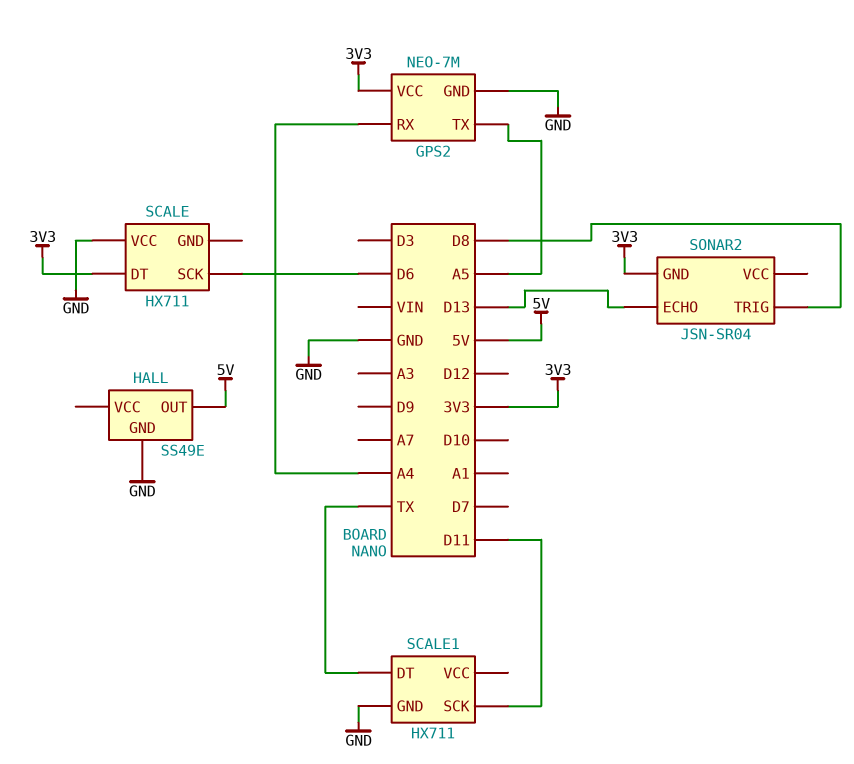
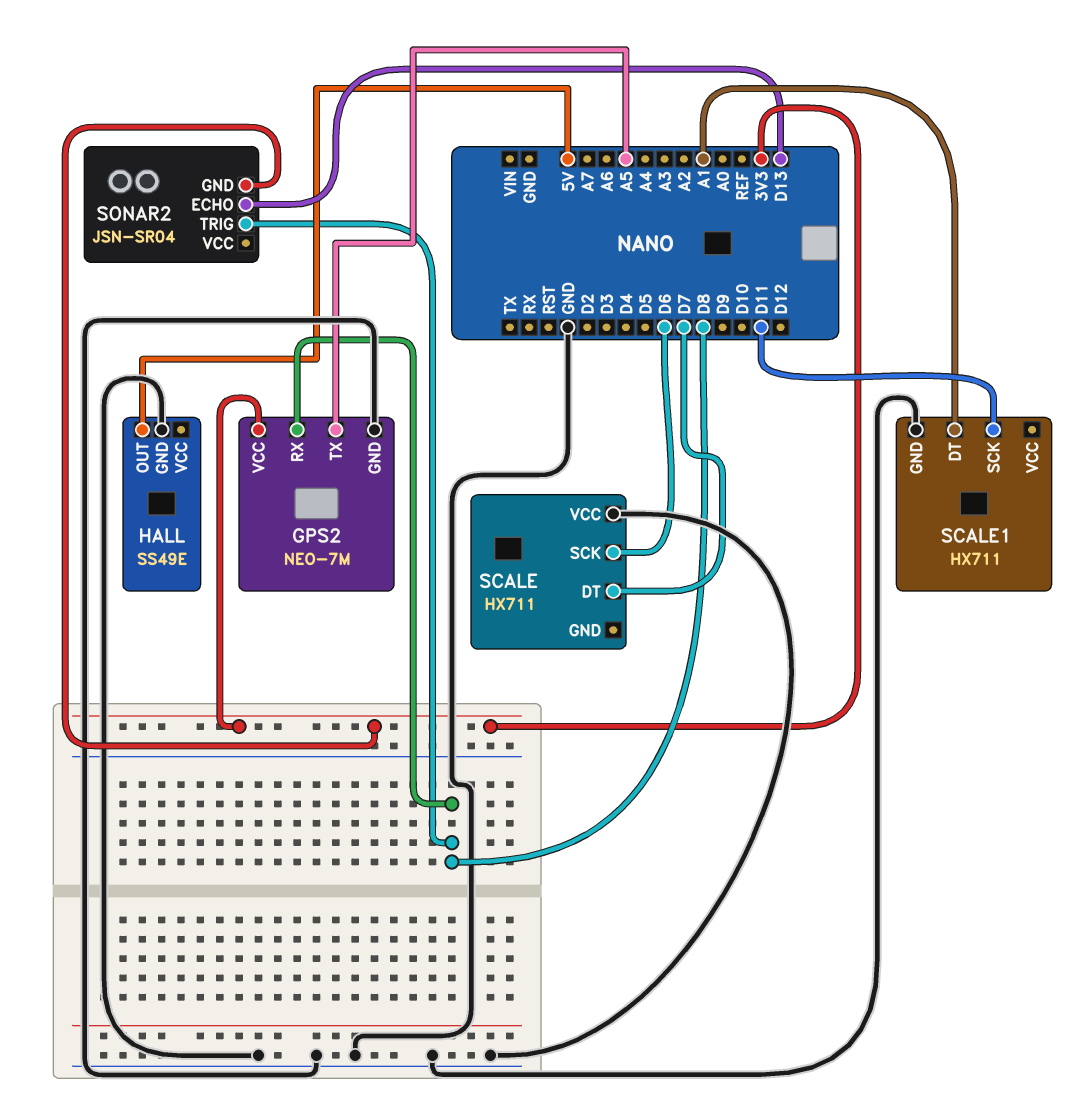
GPS2 pin RX: A4 -> D8
SCALE pin DT: 3V3 -> D7
SCALE1 pin DT: TX -> A1

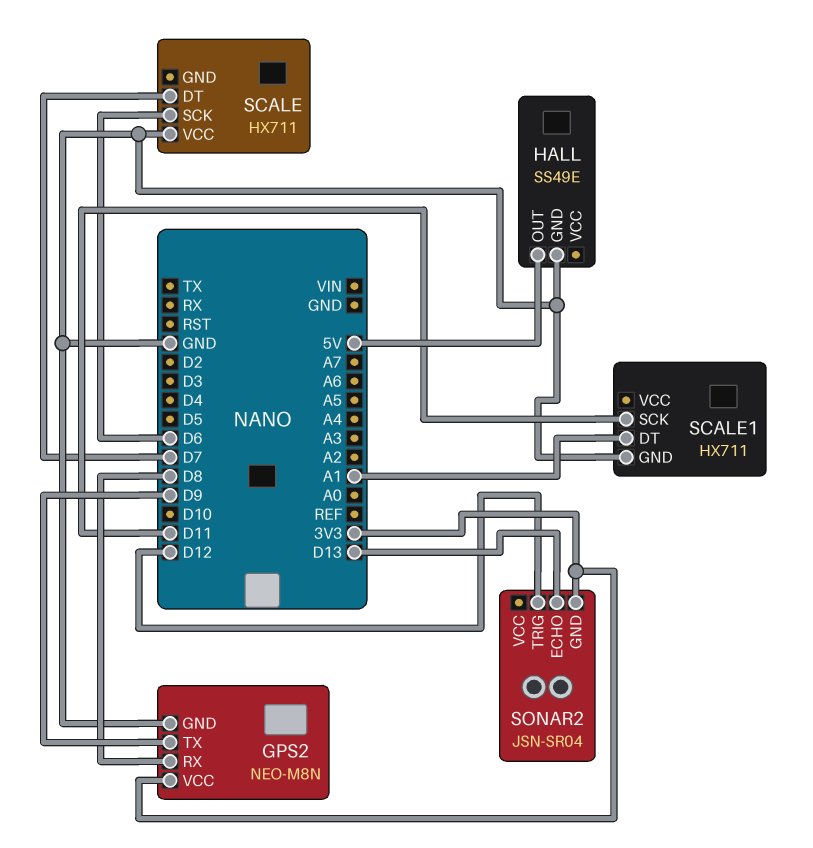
GPS2: NEO-7M -> NEO-M8N
GPS2 pin TX: A5 -> D9
SONAR2 pin TRIG: D8 -> D12

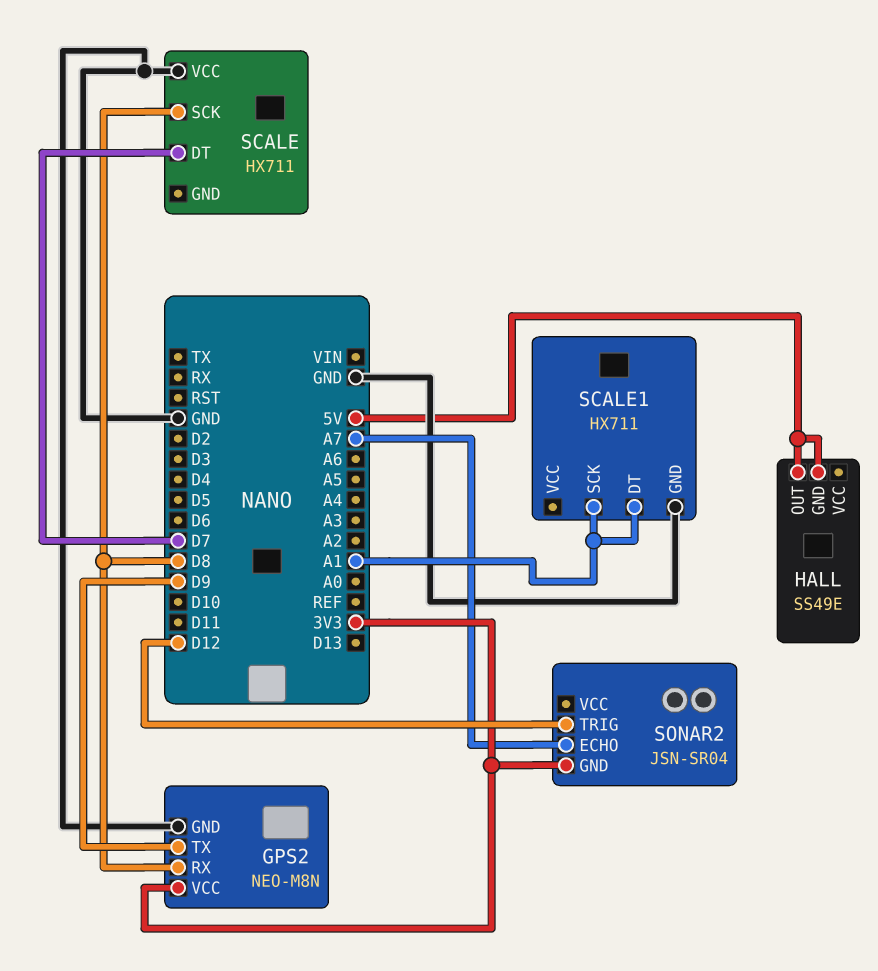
HALL pin GND: GND -> 5V
SCALE pin SCK: D6 -> D8
SCALE1 pin SCK: D11 -> A1
SONAR2 pin ECHO: D13 -> A7

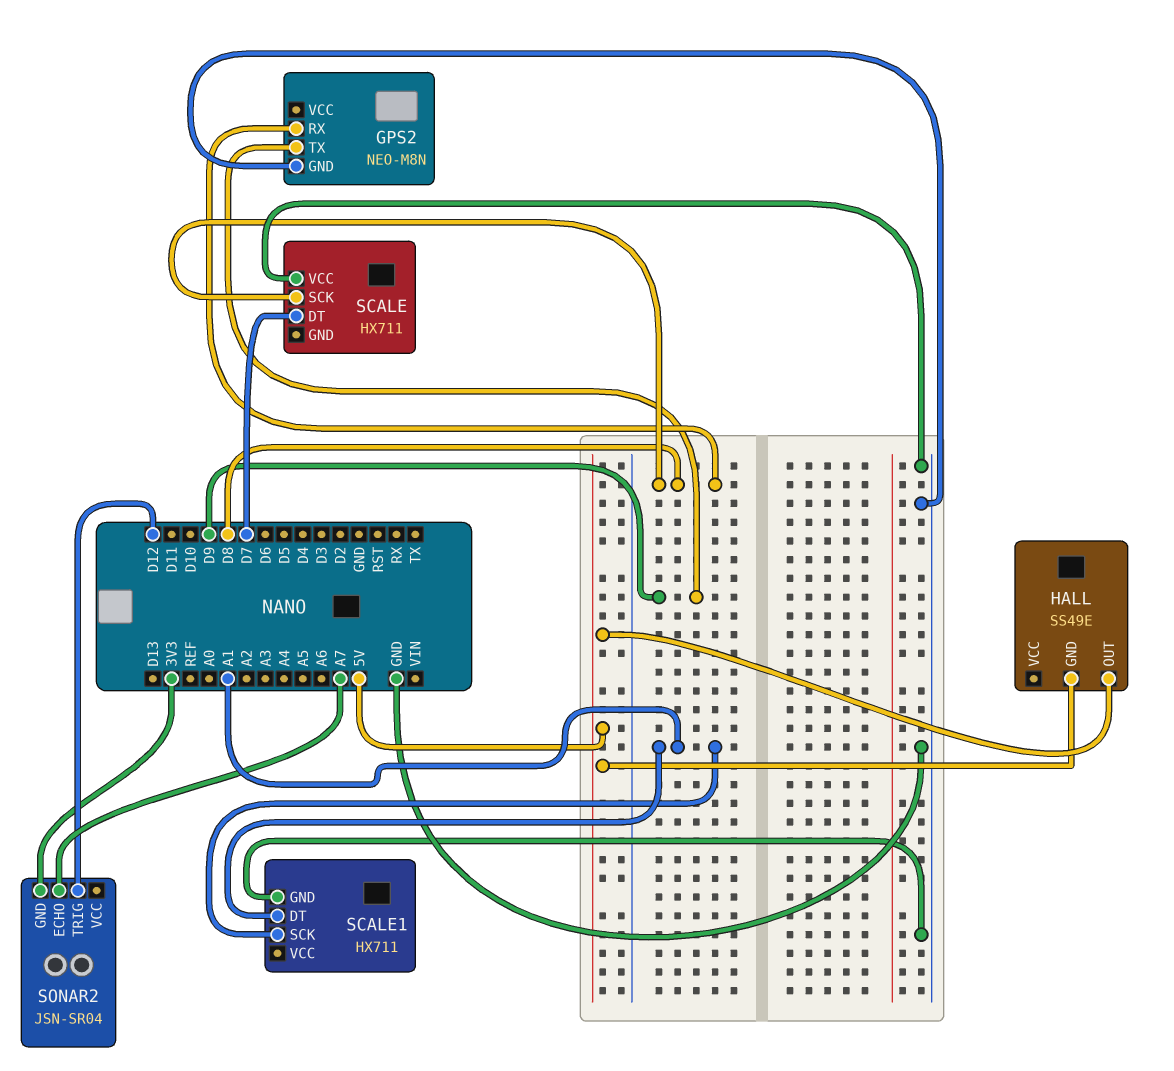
GPS2 pin VCC: 3V3 -> none

